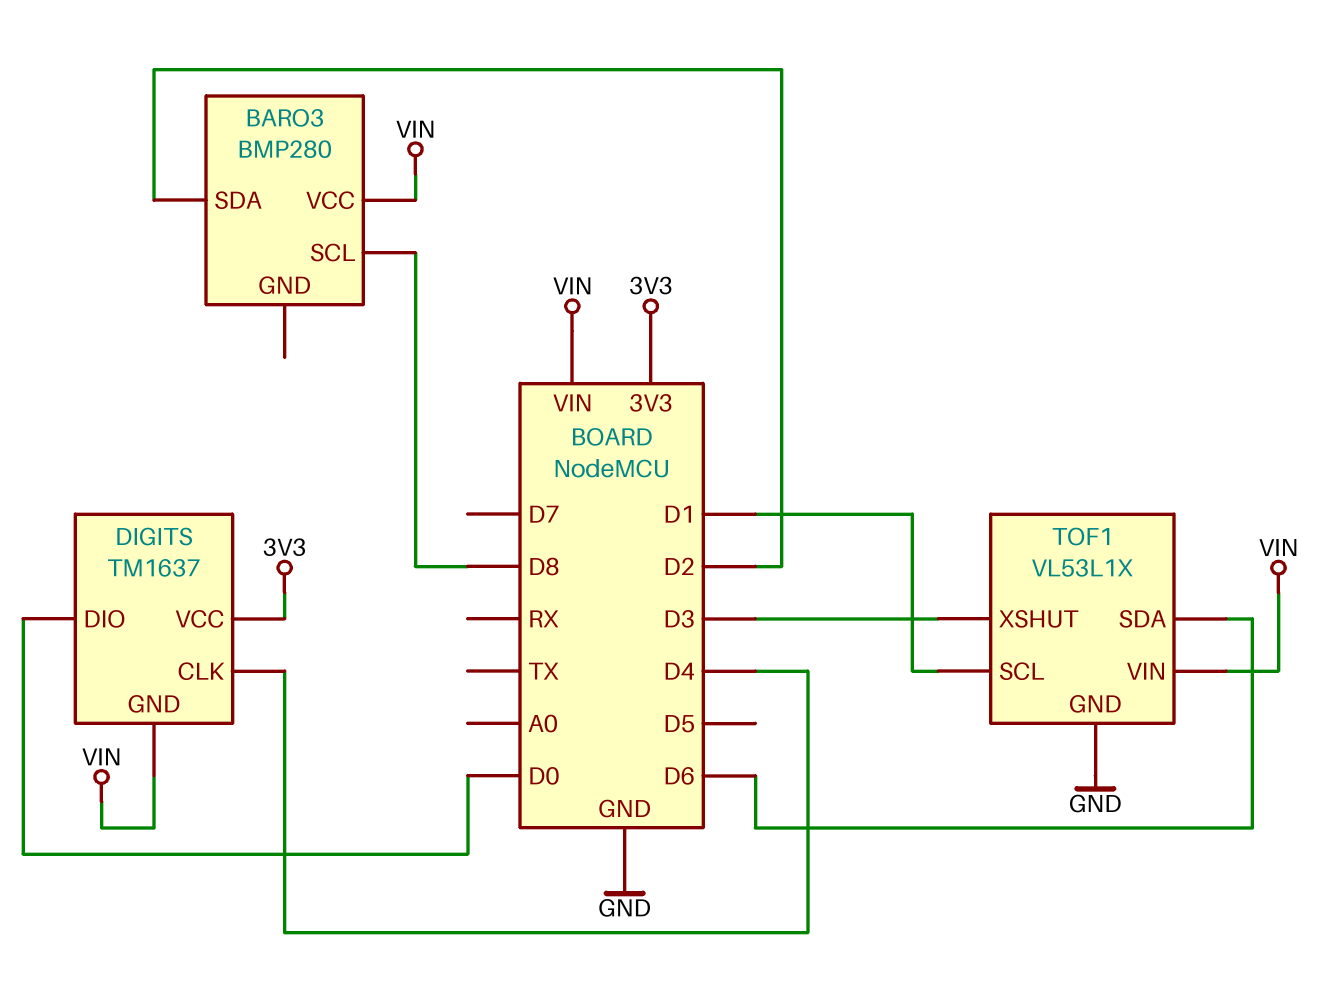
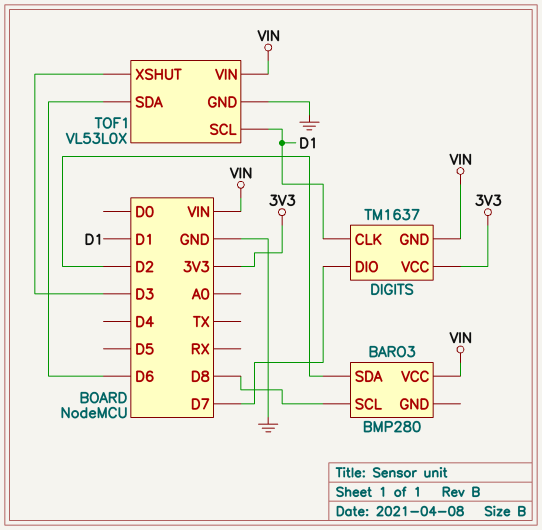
DIGITS pin CLK: D4 -> D1
DIGITS pin DIO: D0 -> D7
TOF1: VL53L1X -> VL53L0X

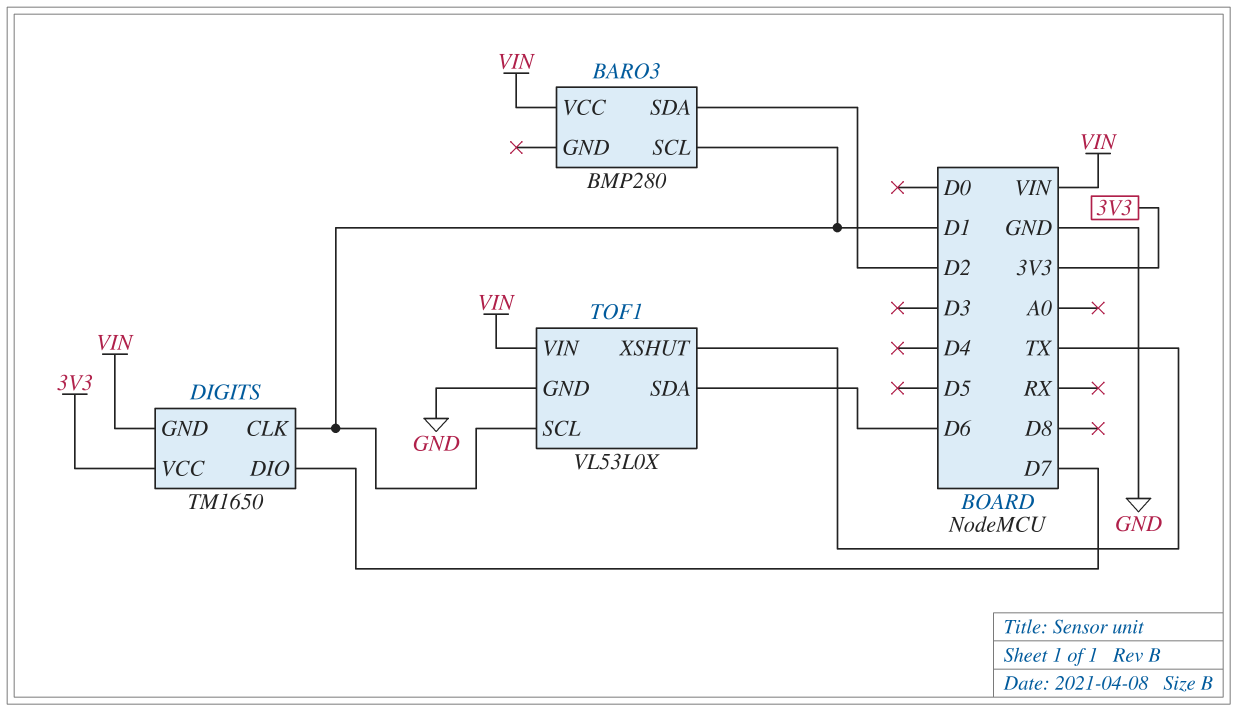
BARO3 pin SCL: D8 -> D1
DIGITS: TM1637 -> TM1650
TOF1 pin XSHUT: D3 -> TX

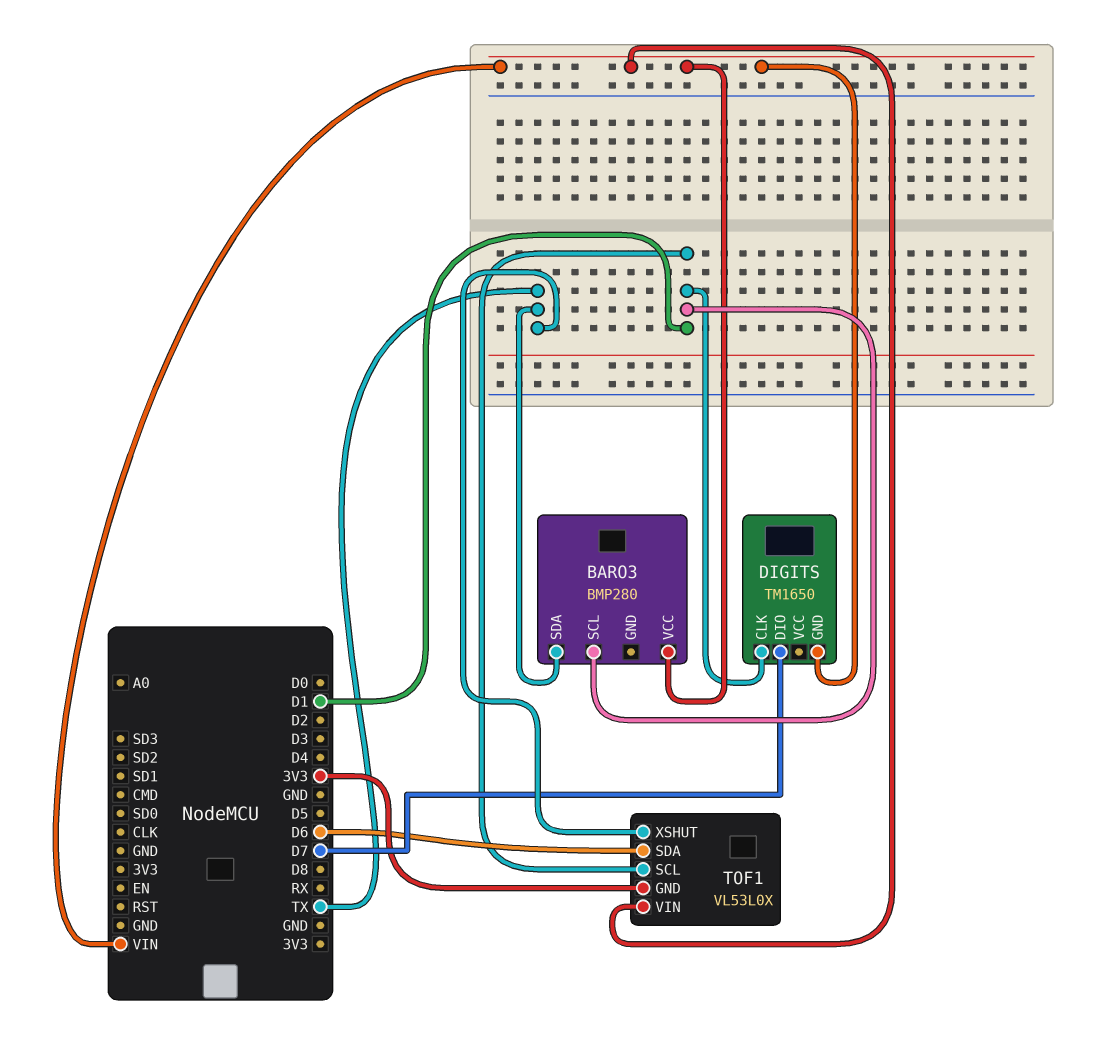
BARO3 pin SDA: D2 -> TX
DIGITS pin VCC: 3V3 -> none
TOF1 pin GND: GND -> 3V3

